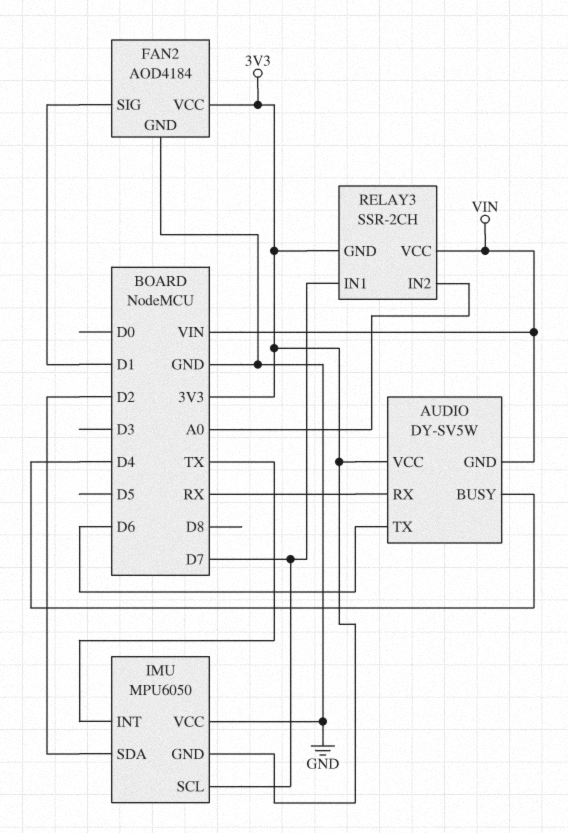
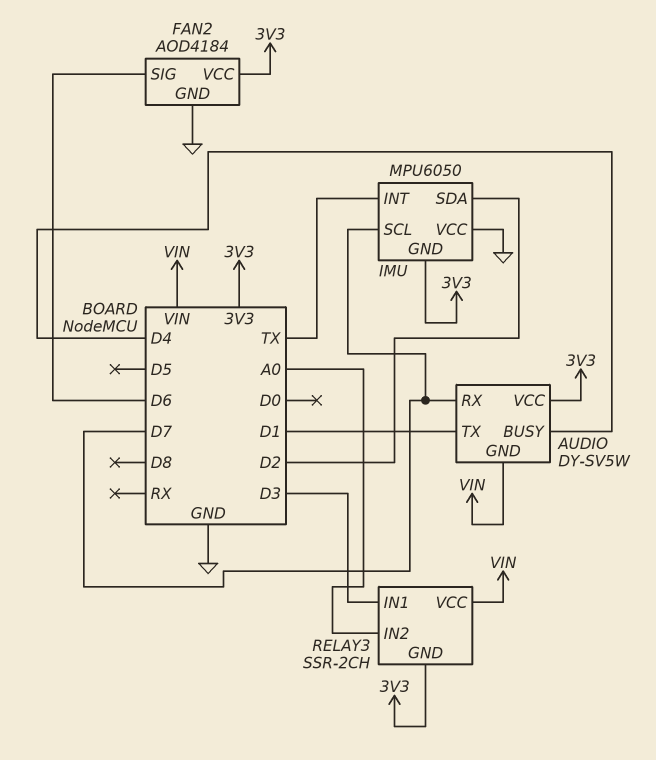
AUDIO pin RX: RX -> D7
AUDIO pin TX: D6 -> D1
FAN2 pin SIG: D1 -> D6
RELAY3 pin IN1: D7 -> D3

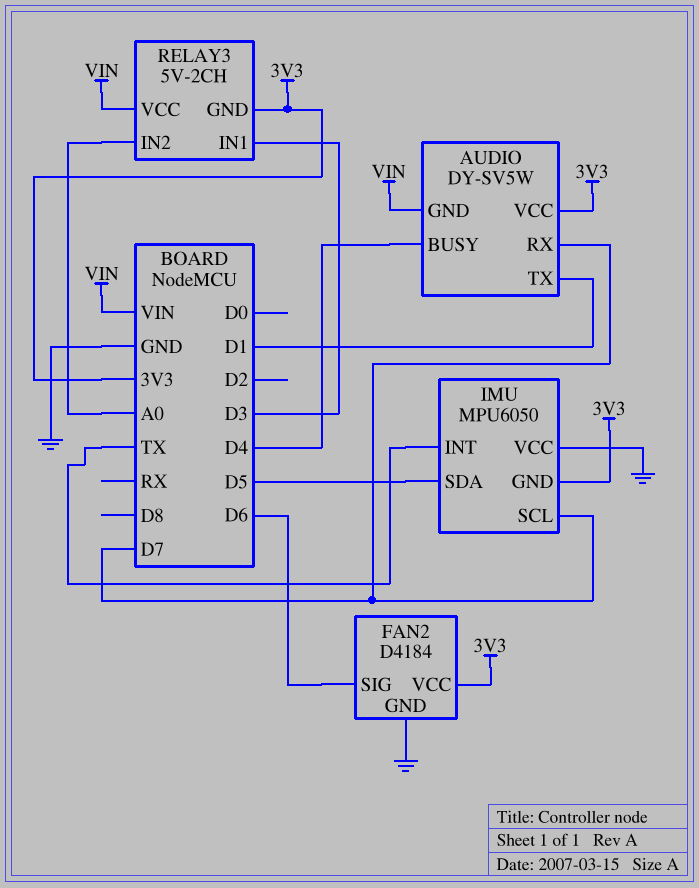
FAN2: AOD4184 -> D4184
IMU pin SDA: D2 -> D5
RELAY3: SSR-2CH -> 5V-2CH

